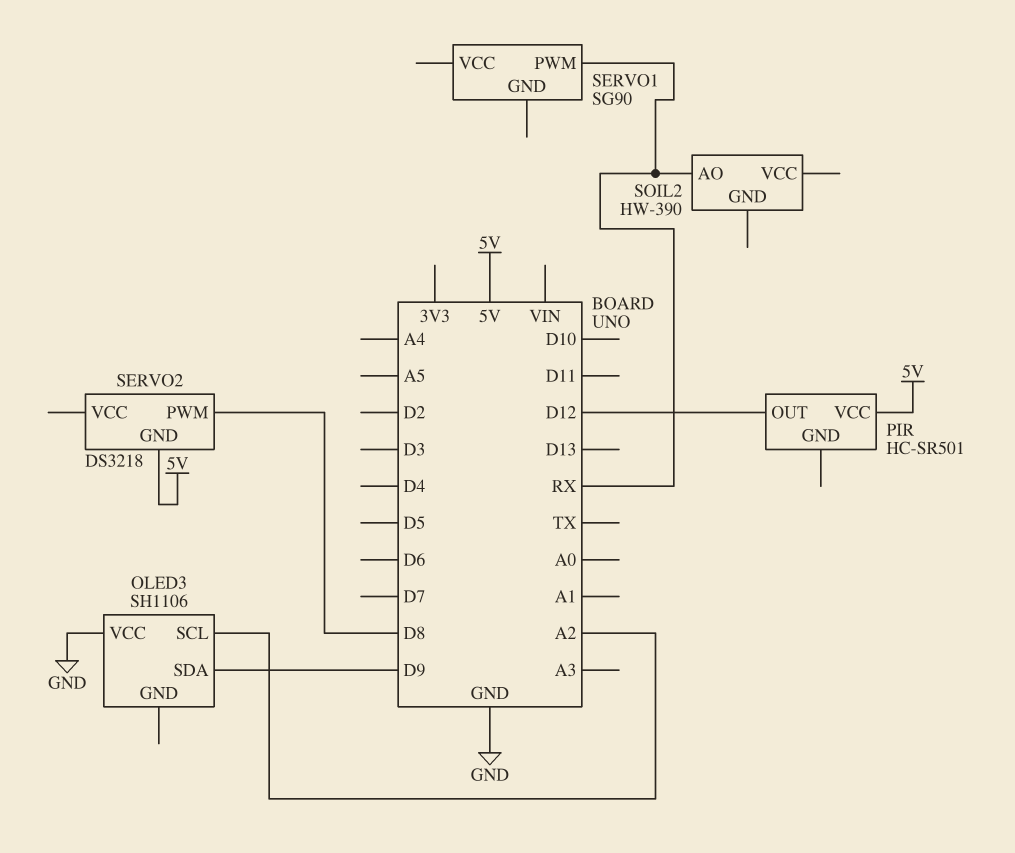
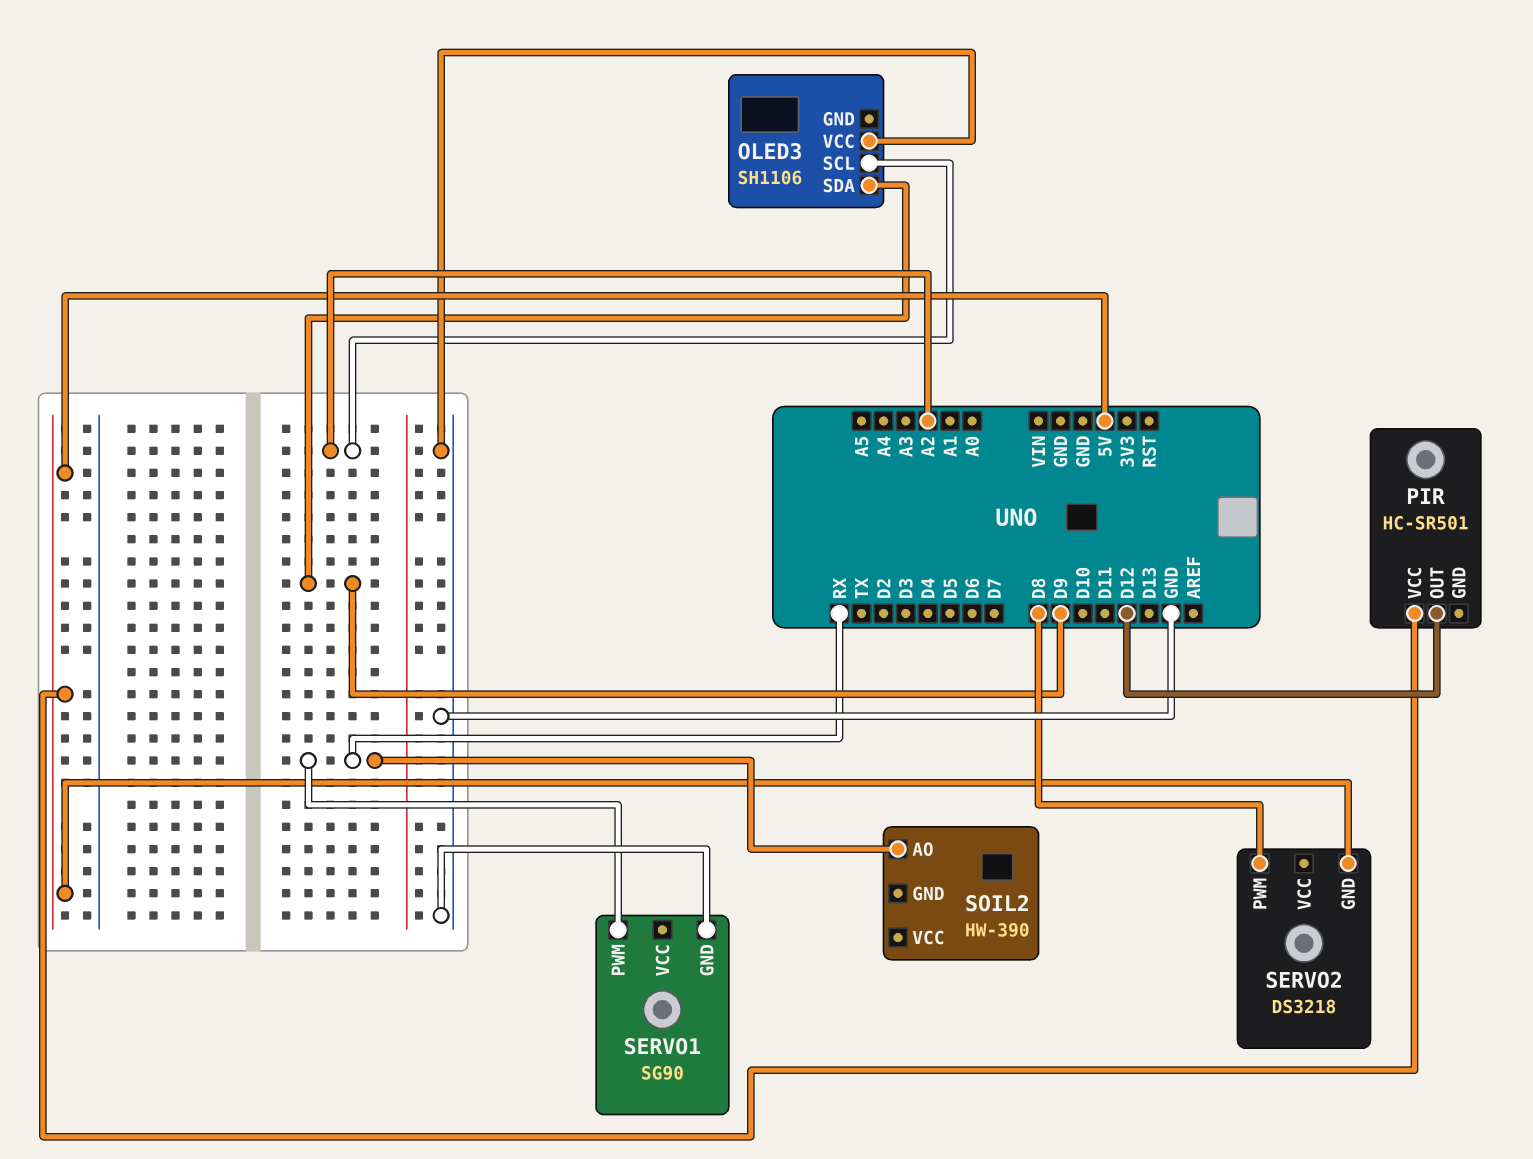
SERVO1 pin GND: none -> GND

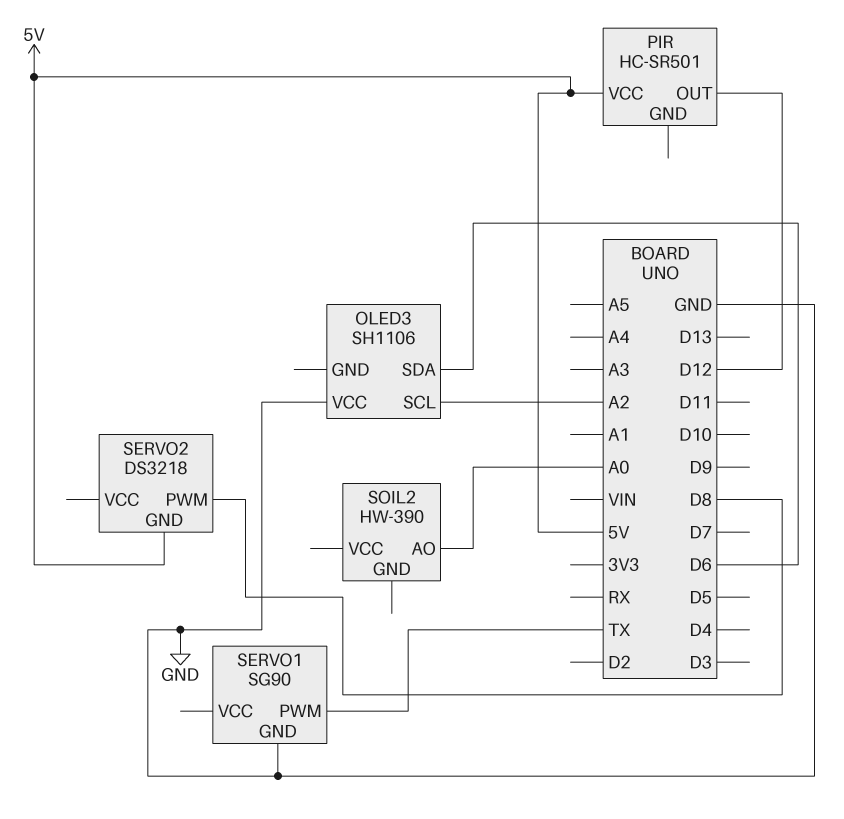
OLED3 pin SDA: D9 -> D6
SERVO1 pin PWM: RX -> TX
SOIL2 pin AO: RX -> A0

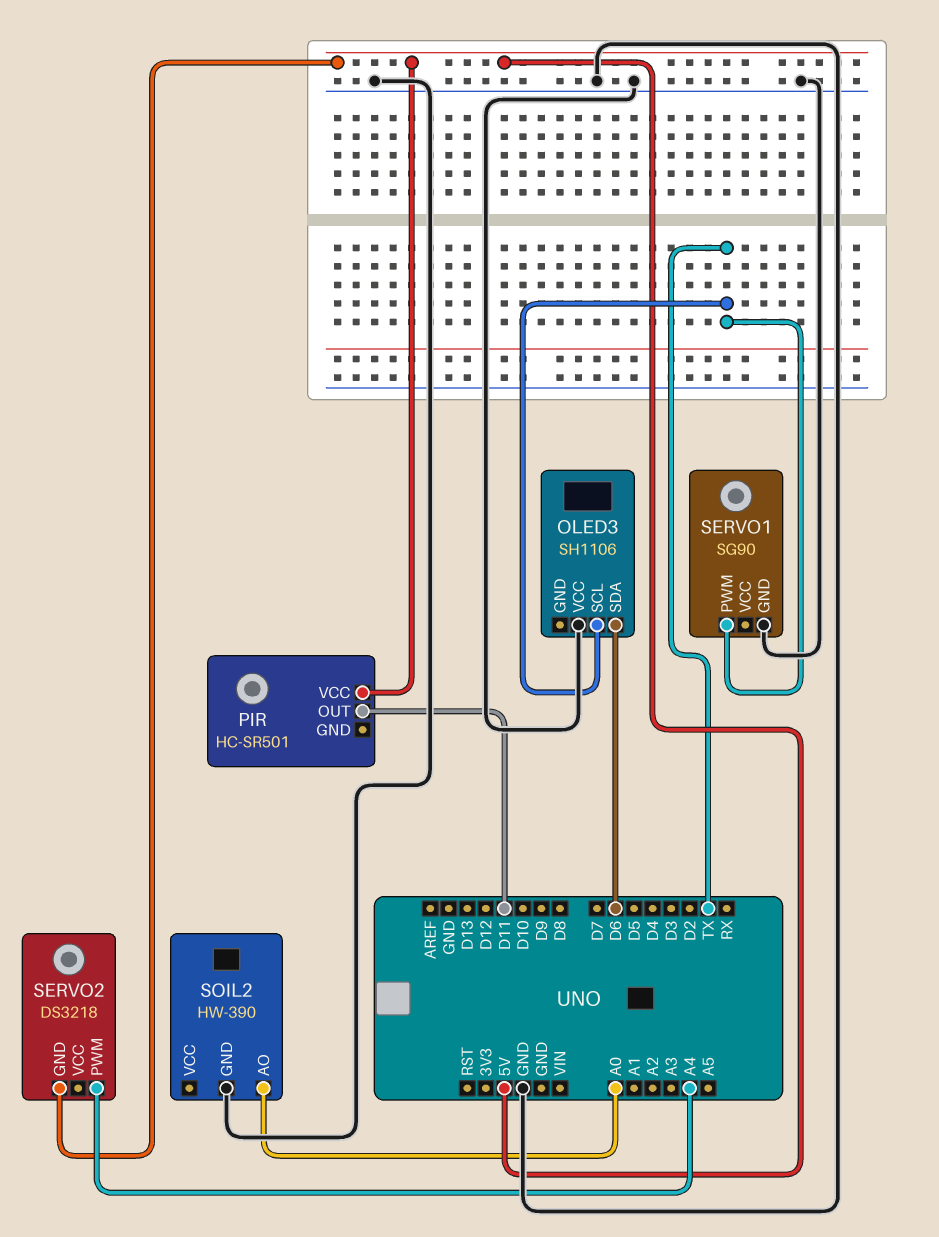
OLED3 pin SCL: A2 -> TX
PIR pin OUT: D12 -> D11
SERVO2 pin PWM: D8 -> A4
SOIL2 pin GND: none -> GND

